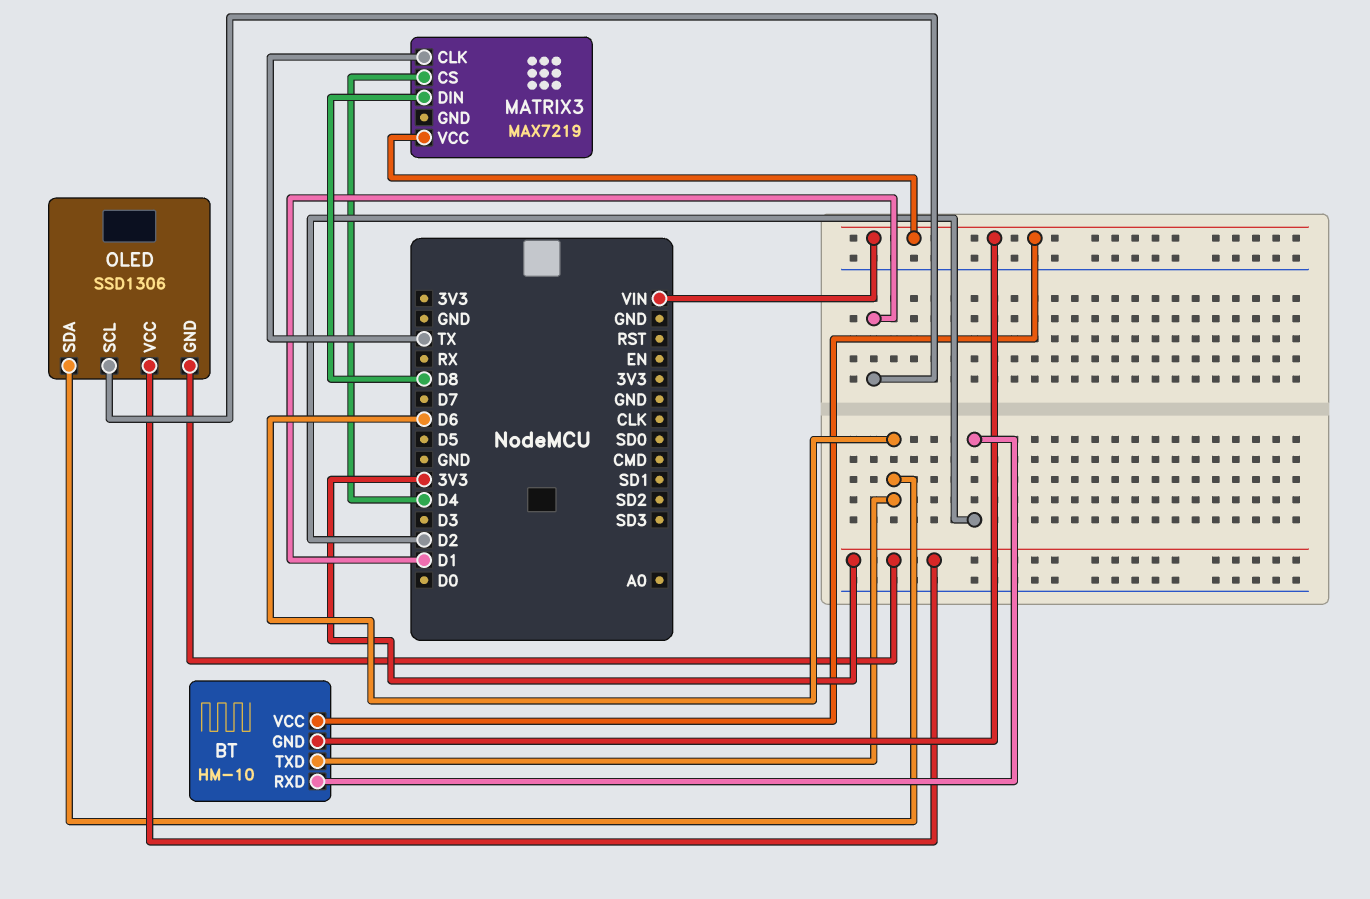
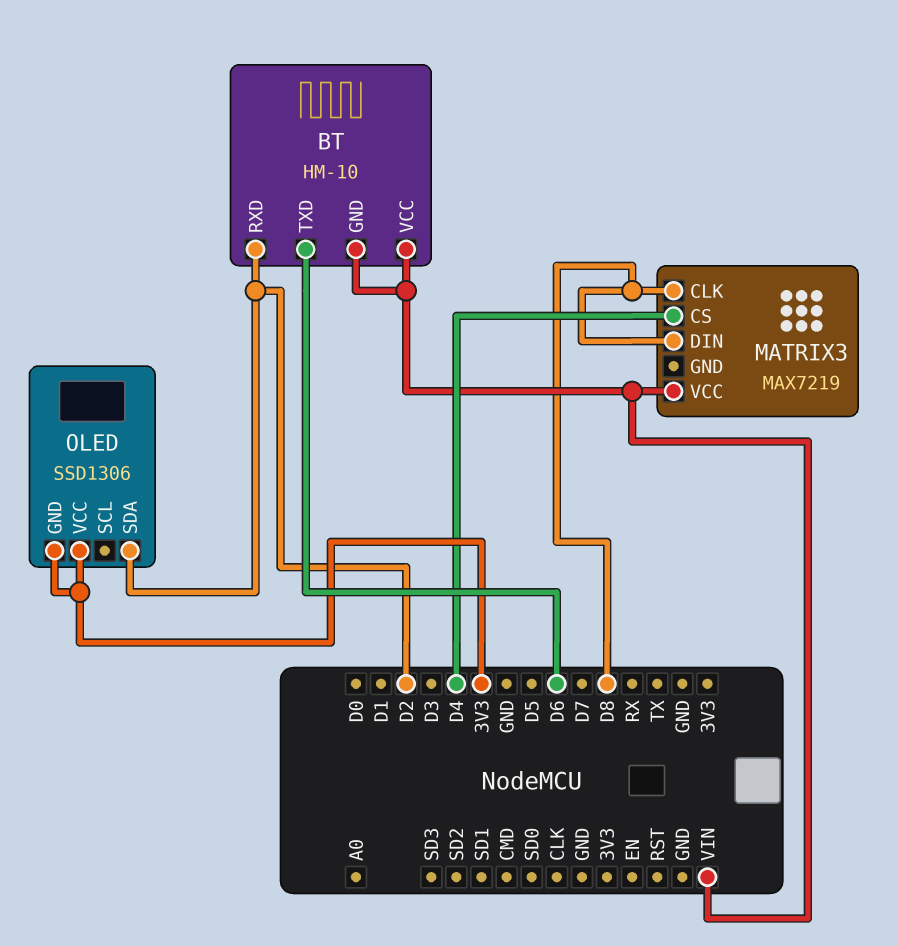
MATRIX3 pin CLK: TX -> D8
OLED pin SCL: D1 -> none
OLED pin SDA: D6 -> D2

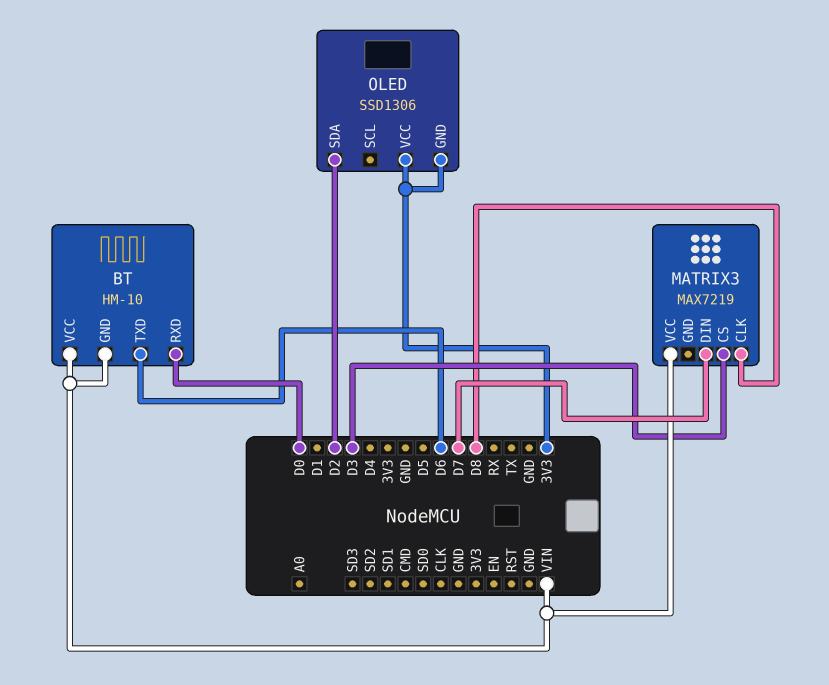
BT pin RXD: D2 -> D0
MATRIX3 pin CS: D4 -> D3
MATRIX3 pin DIN: D8 -> D7

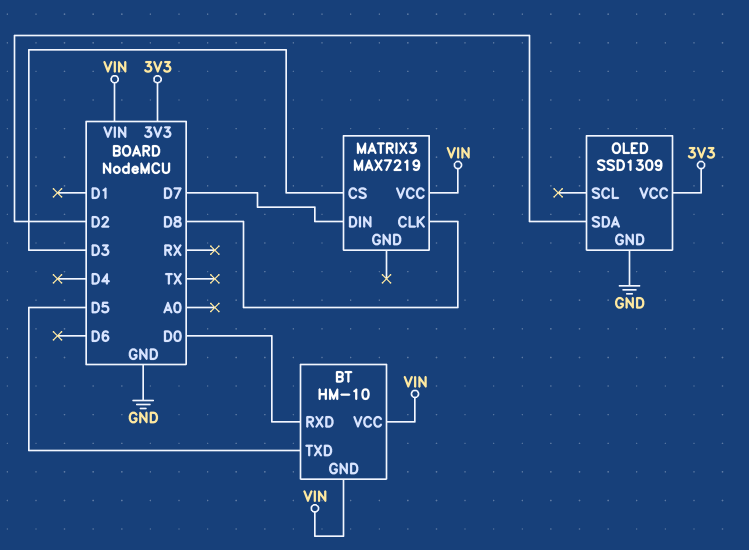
BT pin TXD: D6 -> D5
OLED: SSD1306 -> SSD1309
OLED pin GND: 3V3 -> GND

